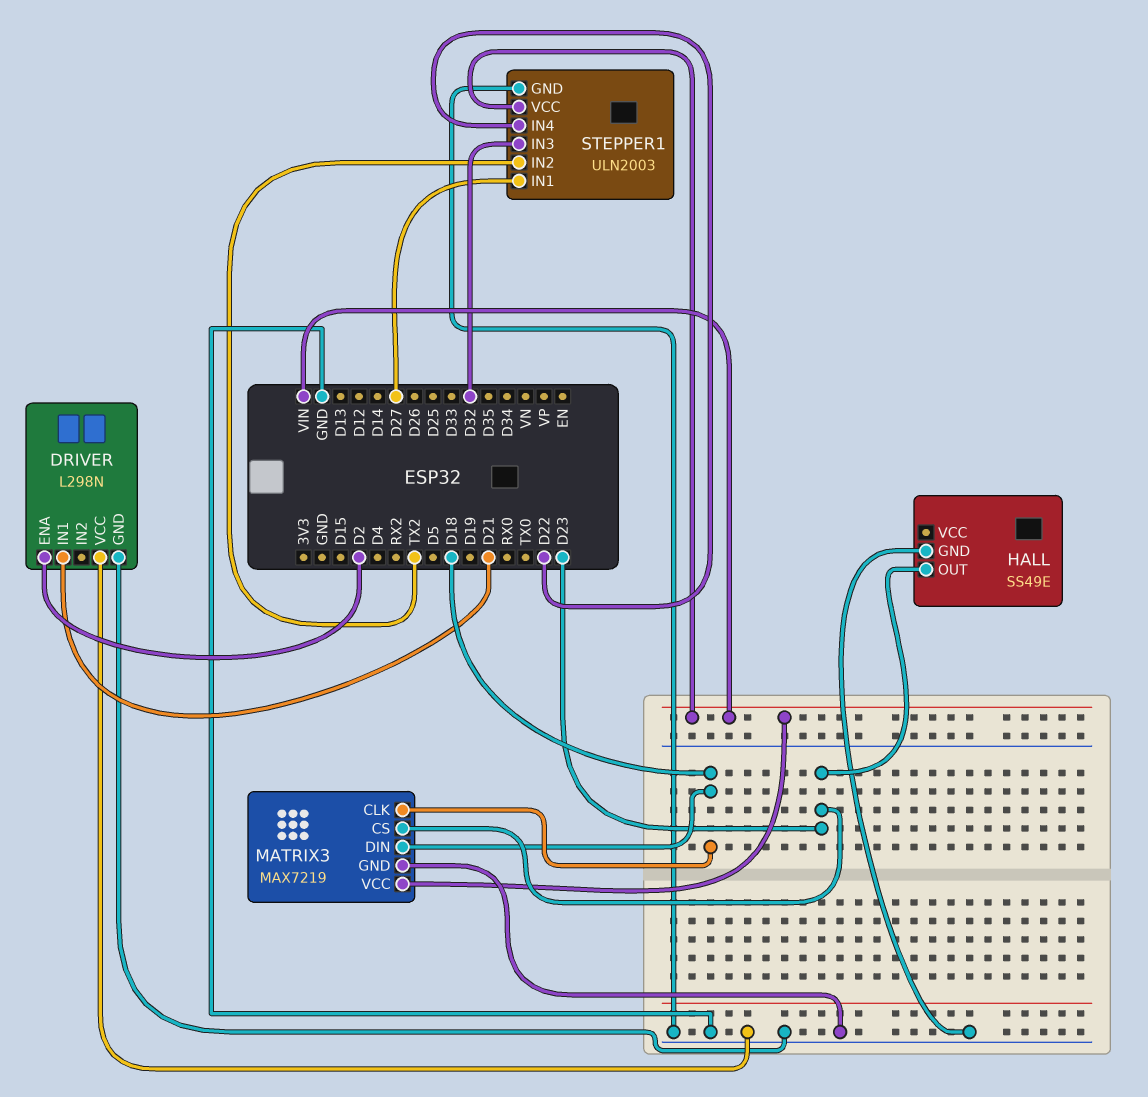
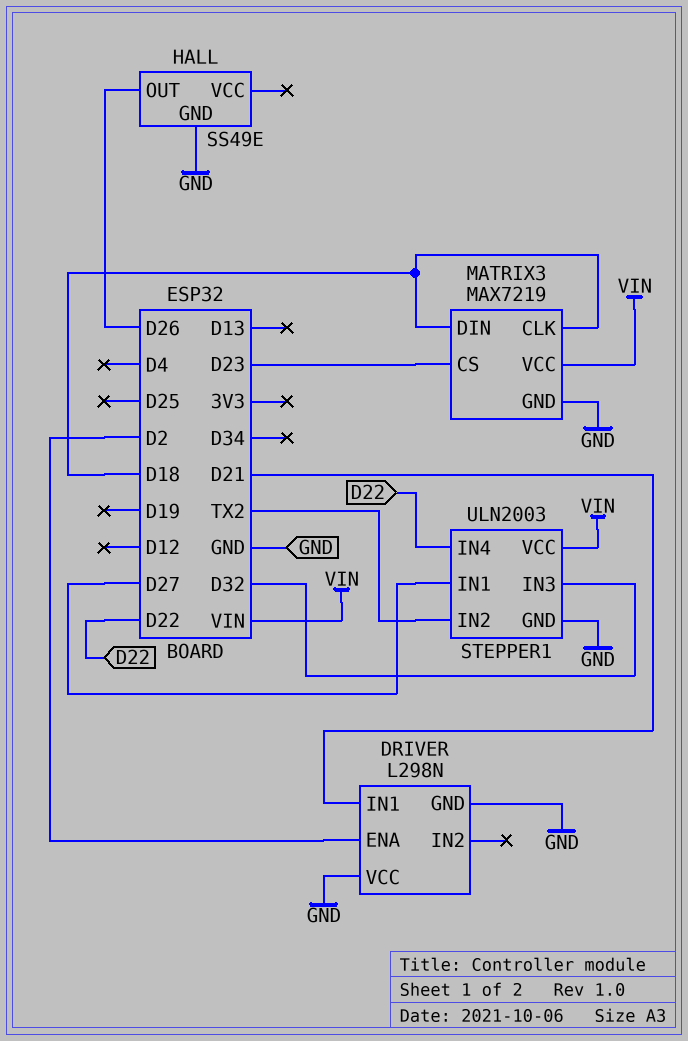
HALL pin OUT: D23 -> D26

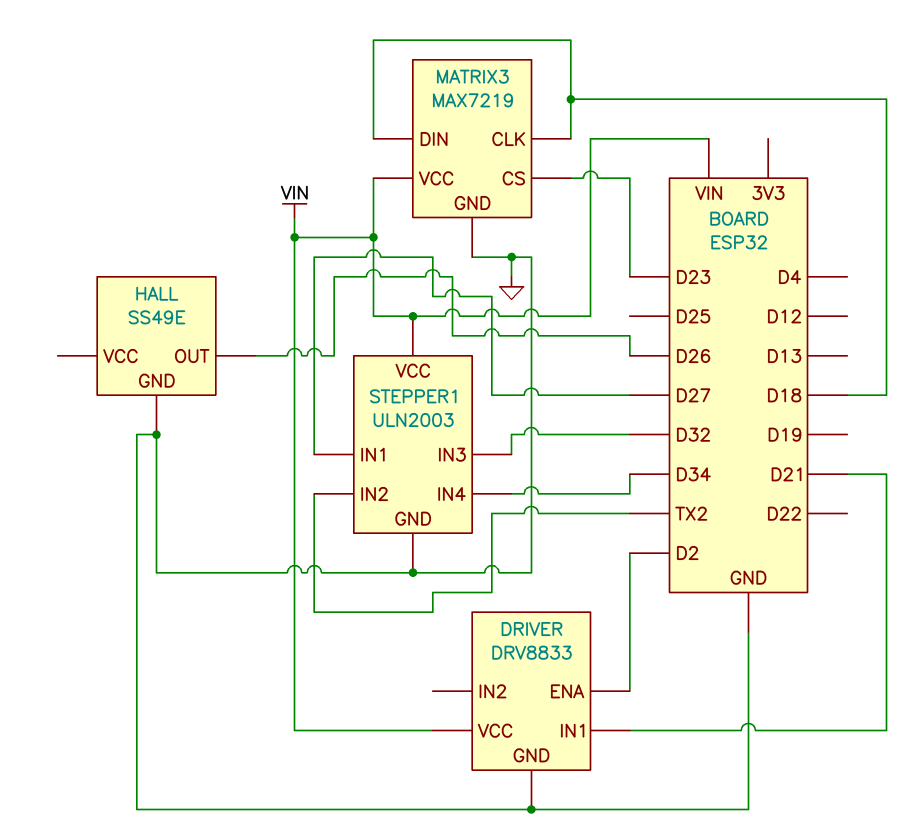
DRIVER: L298N -> DRV8833
DRIVER pin VCC: GND -> VIN
STEPPER1 pin IN4: D22 -> D34

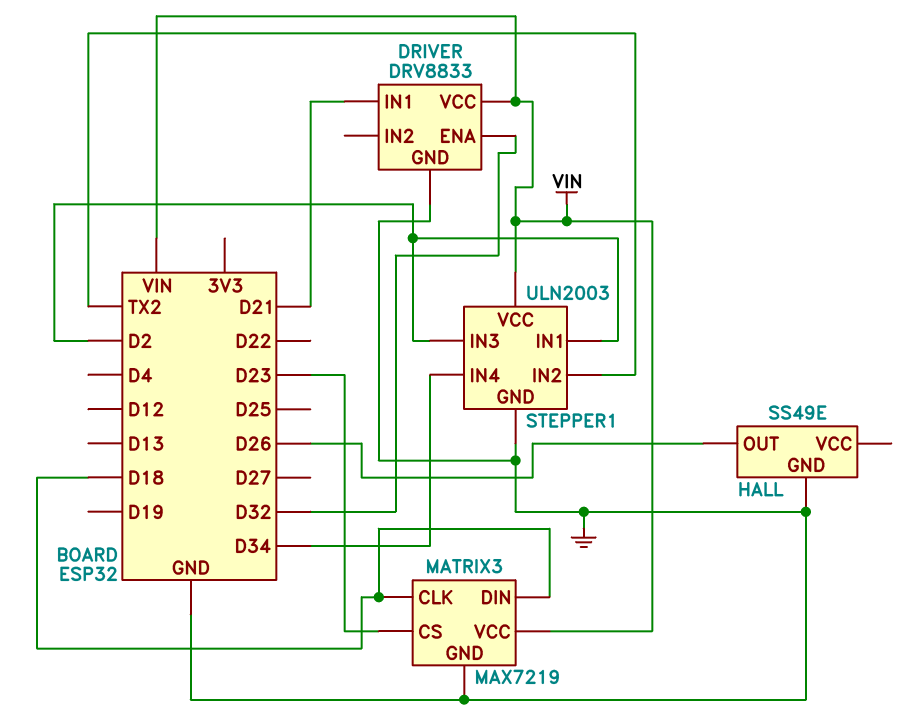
DRIVER pin ENA: D2 -> D32
STEPPER1 pin IN1: D27 -> D2
STEPPER1 pin IN3: D32 -> D2

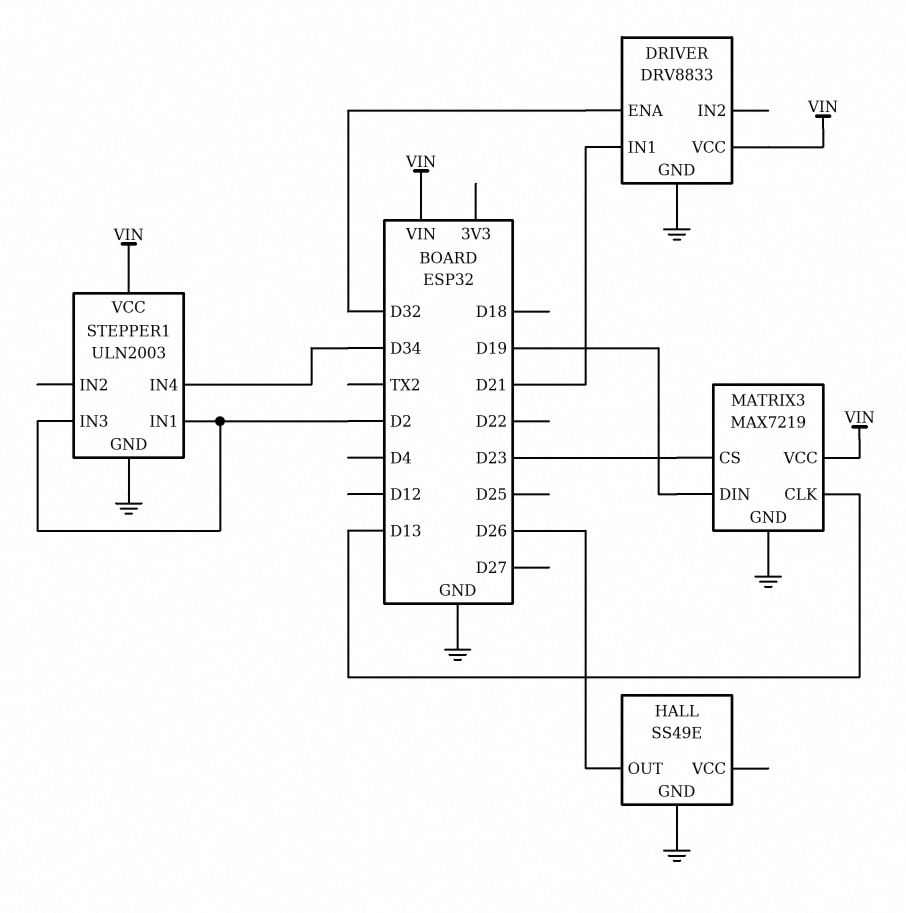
MATRIX3 pin CLK: D18 -> D13
MATRIX3 pin DIN: D18 -> D19
STEPPER1 pin IN2: TX2 -> none

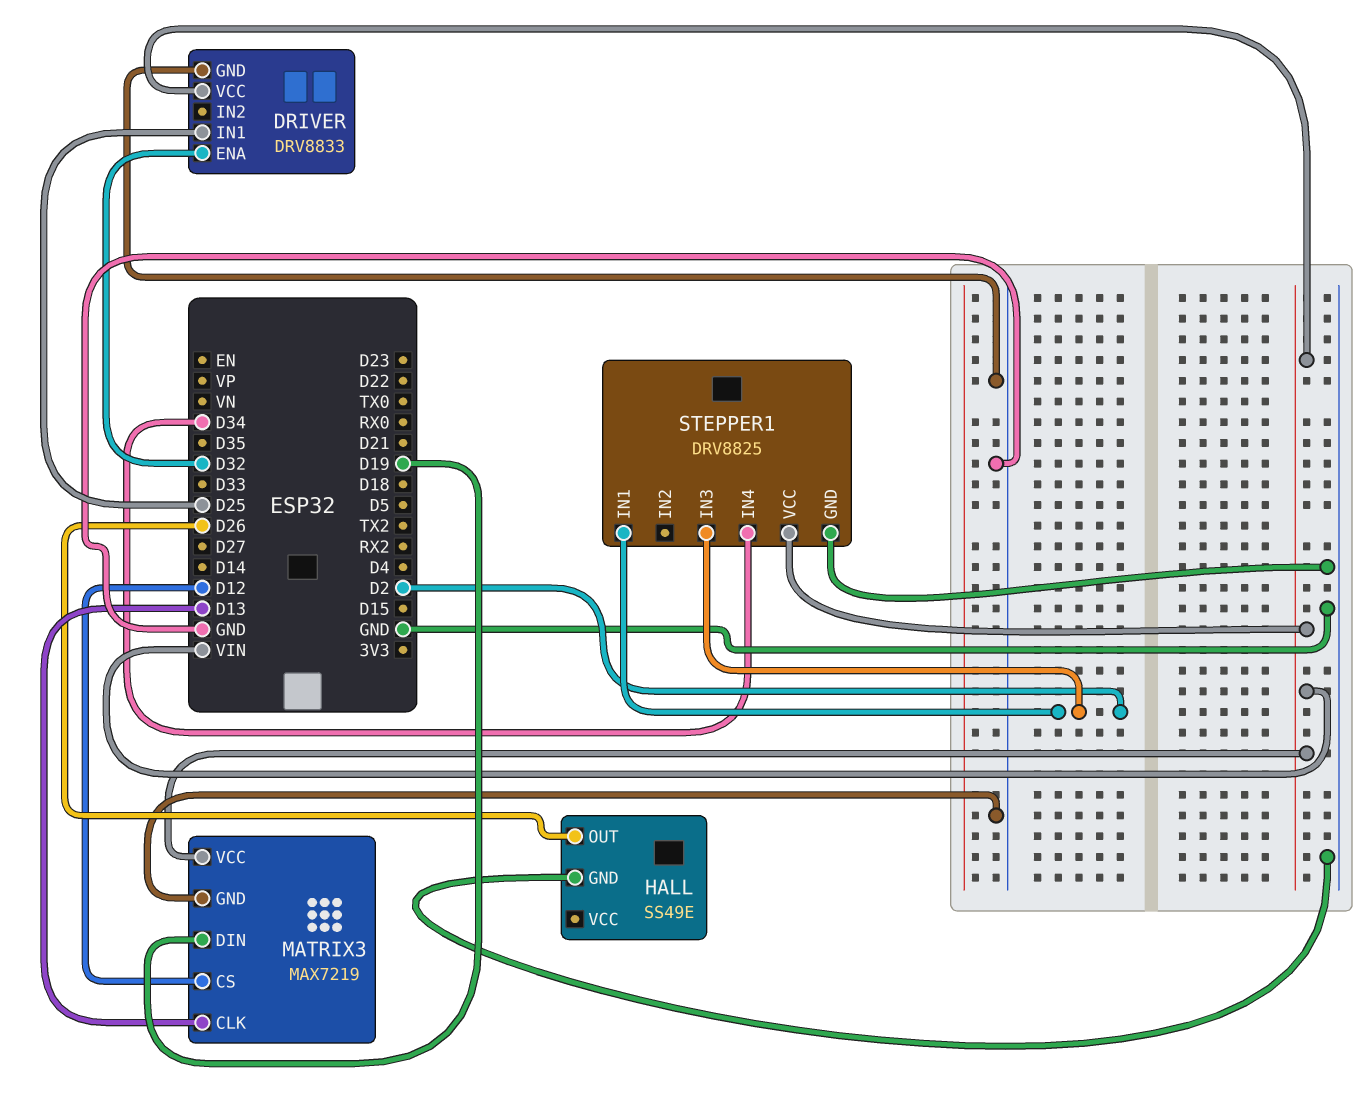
DRIVER pin IN1: D21 -> D25
MATRIX3 pin CS: D23 -> D12
STEPPER1: ULN2003 -> DRV8825

